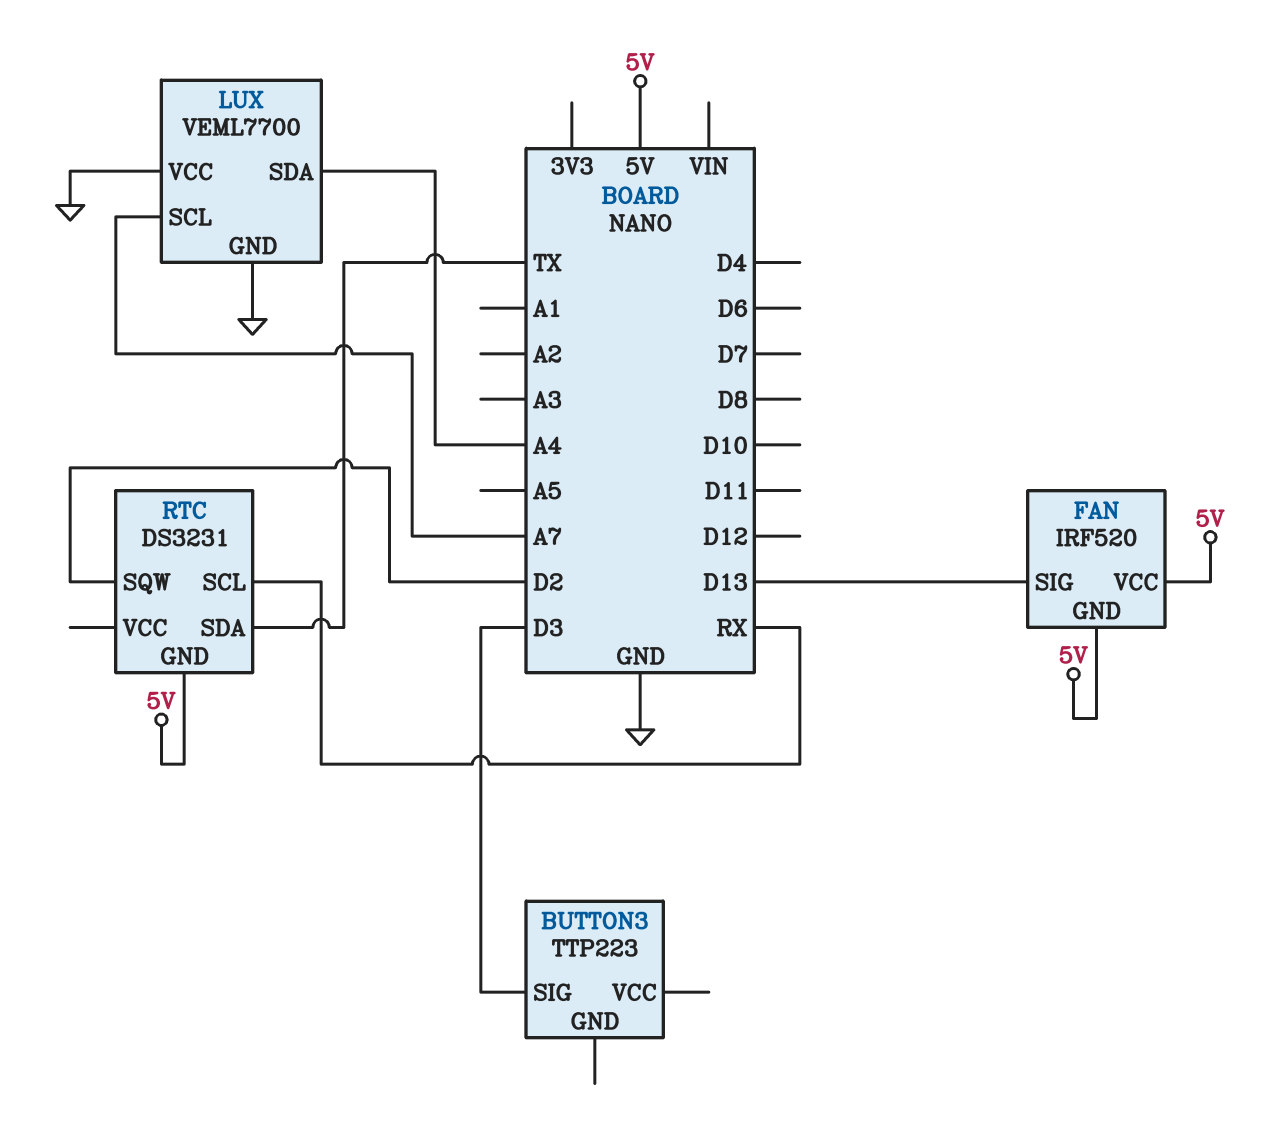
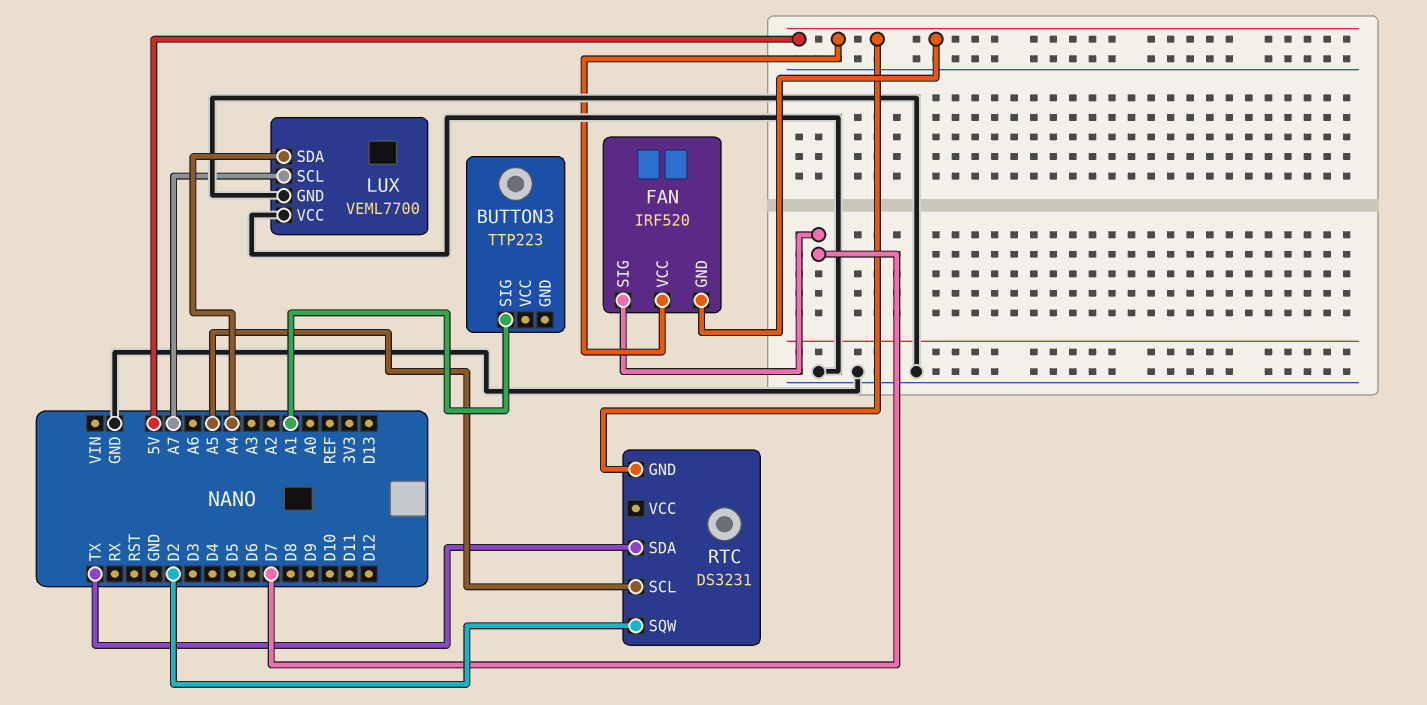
BUTTON3 pin SIG: D3 -> A1
FAN pin SIG: D13 -> D7
RTC pin SCL: RX -> A5

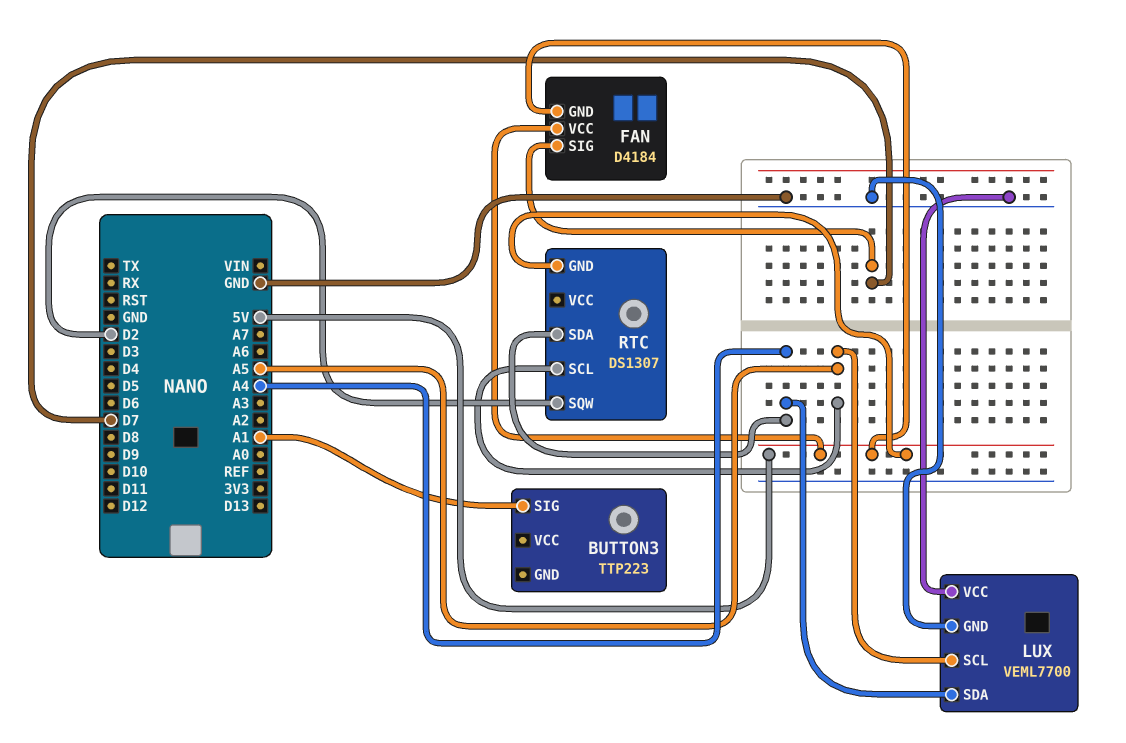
FAN: IRF520 -> D4184
LUX pin SCL: A7 -> A5
RTC: DS3231 -> DS1307
RTC pin SDA: TX -> A4

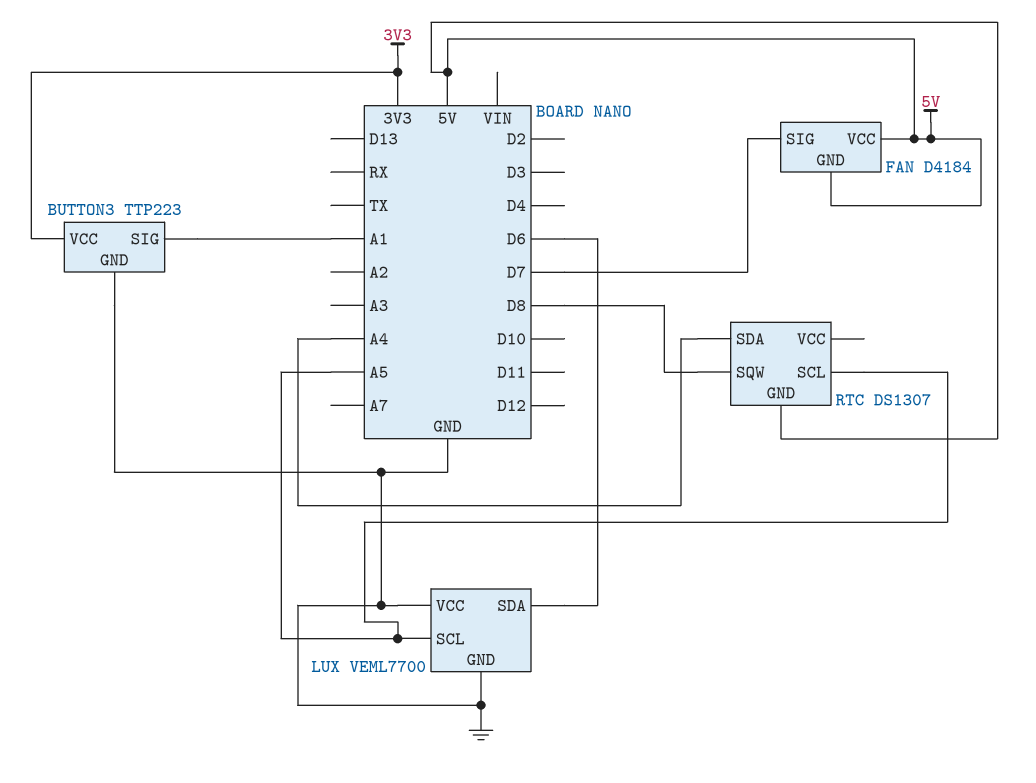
BUTTON3 pin GND: none -> GND
BUTTON3 pin VCC: none -> 3V3
LUX pin SDA: A4 -> D6
RTC pin SQW: D2 -> D8

